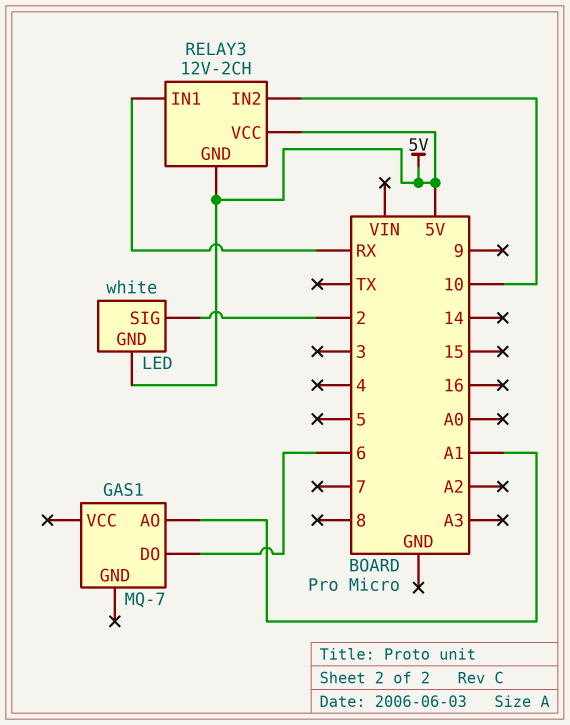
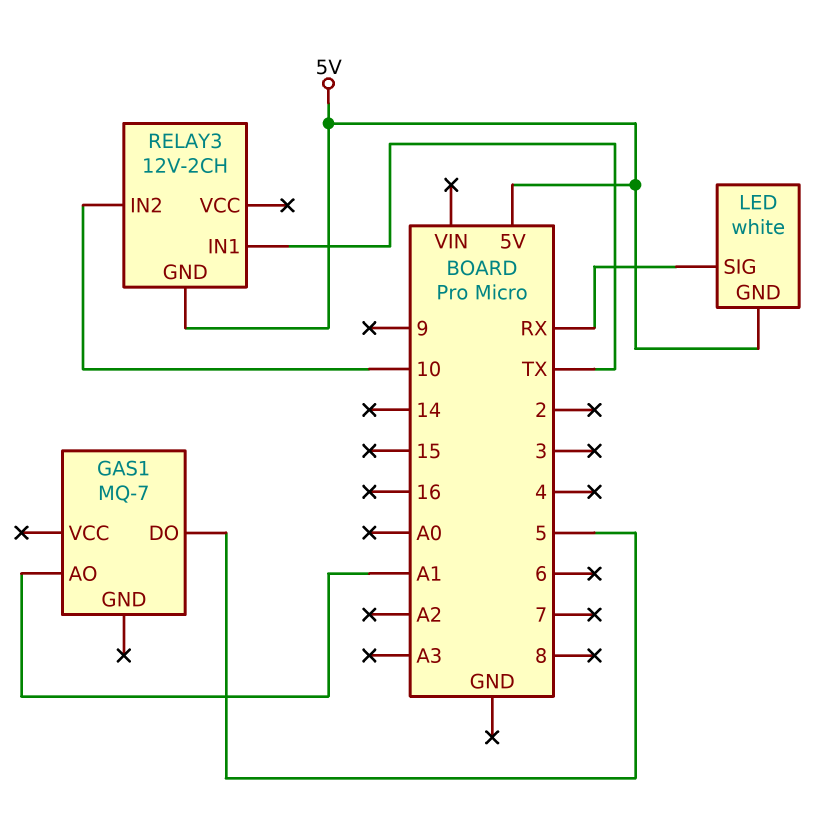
GAS1 pin DO: 6 -> 5
LED pin SIG: 2 -> RX
RELAY3 pin IN1: RX -> TX
RELAY3 pin VCC: 5V -> none

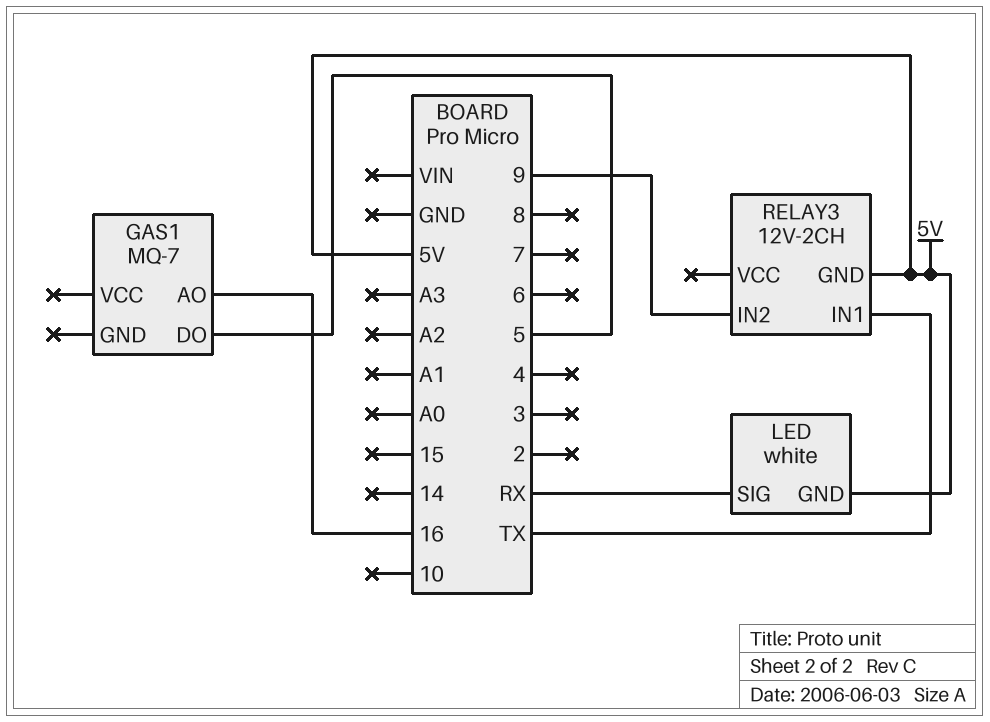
GAS1 pin AO: A1 -> 16
RELAY3 pin IN2: 10 -> 9

